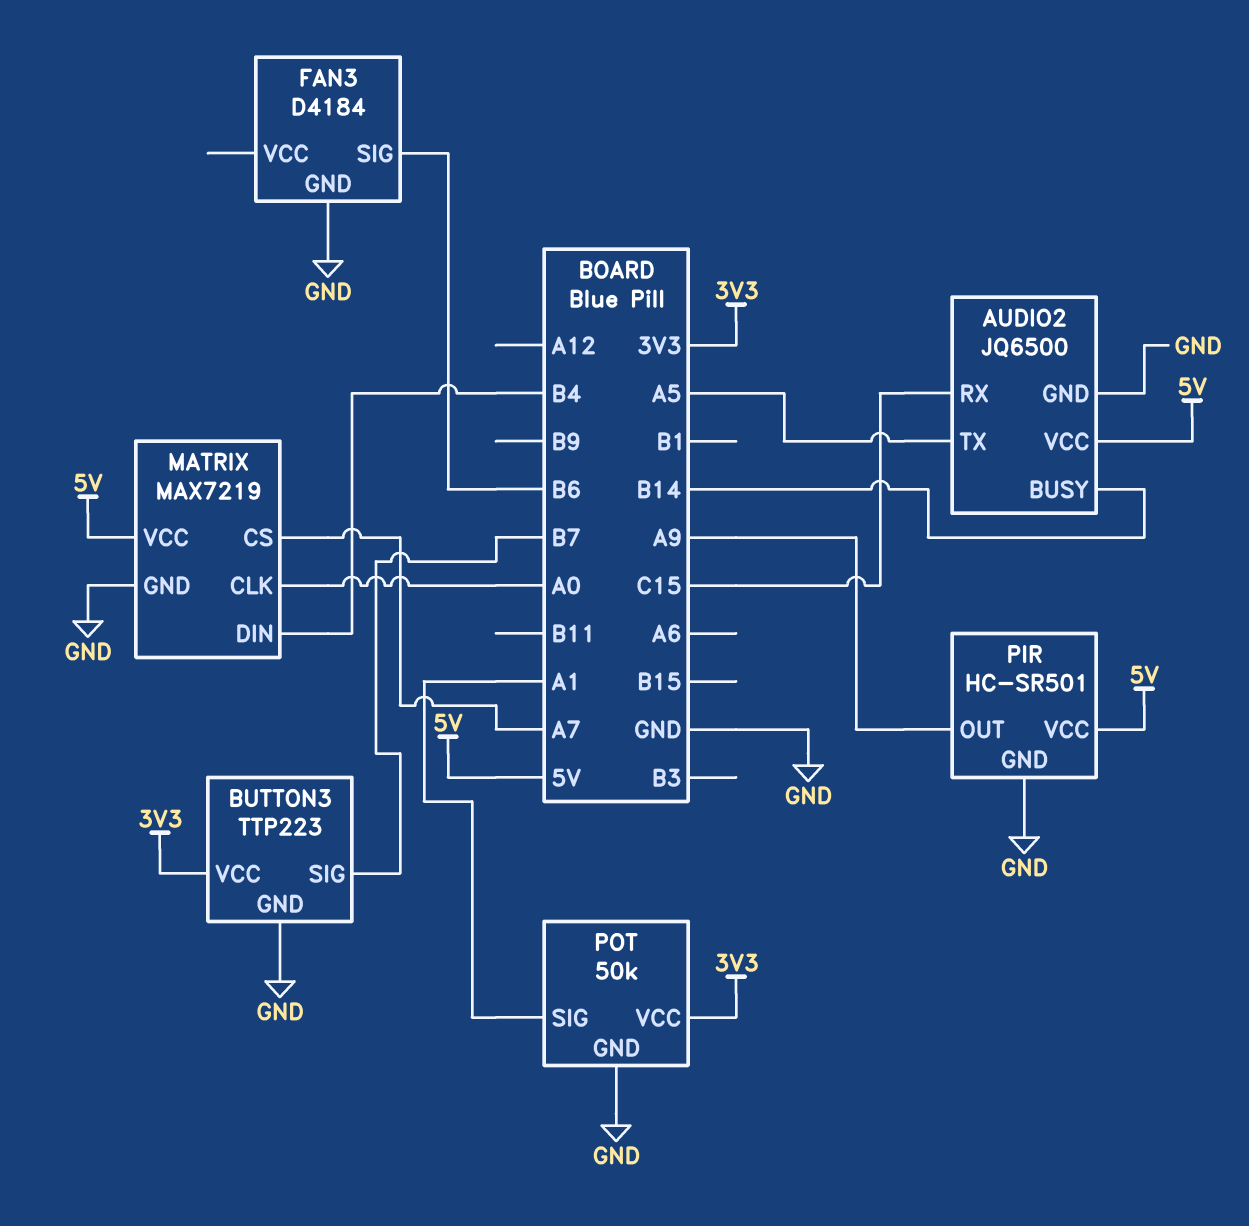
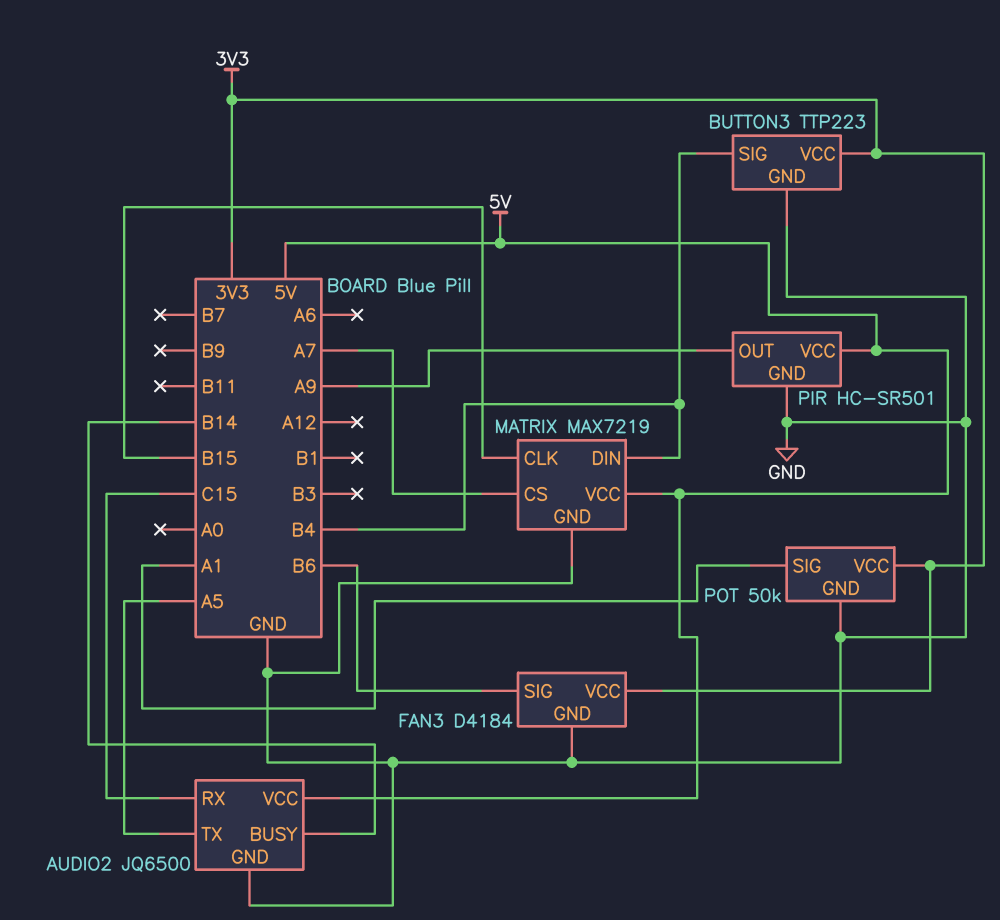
BUTTON3 pin SIG: B7 -> B4
FAN3 pin VCC: none -> 3V3
MATRIX pin CLK: A0 -> B15

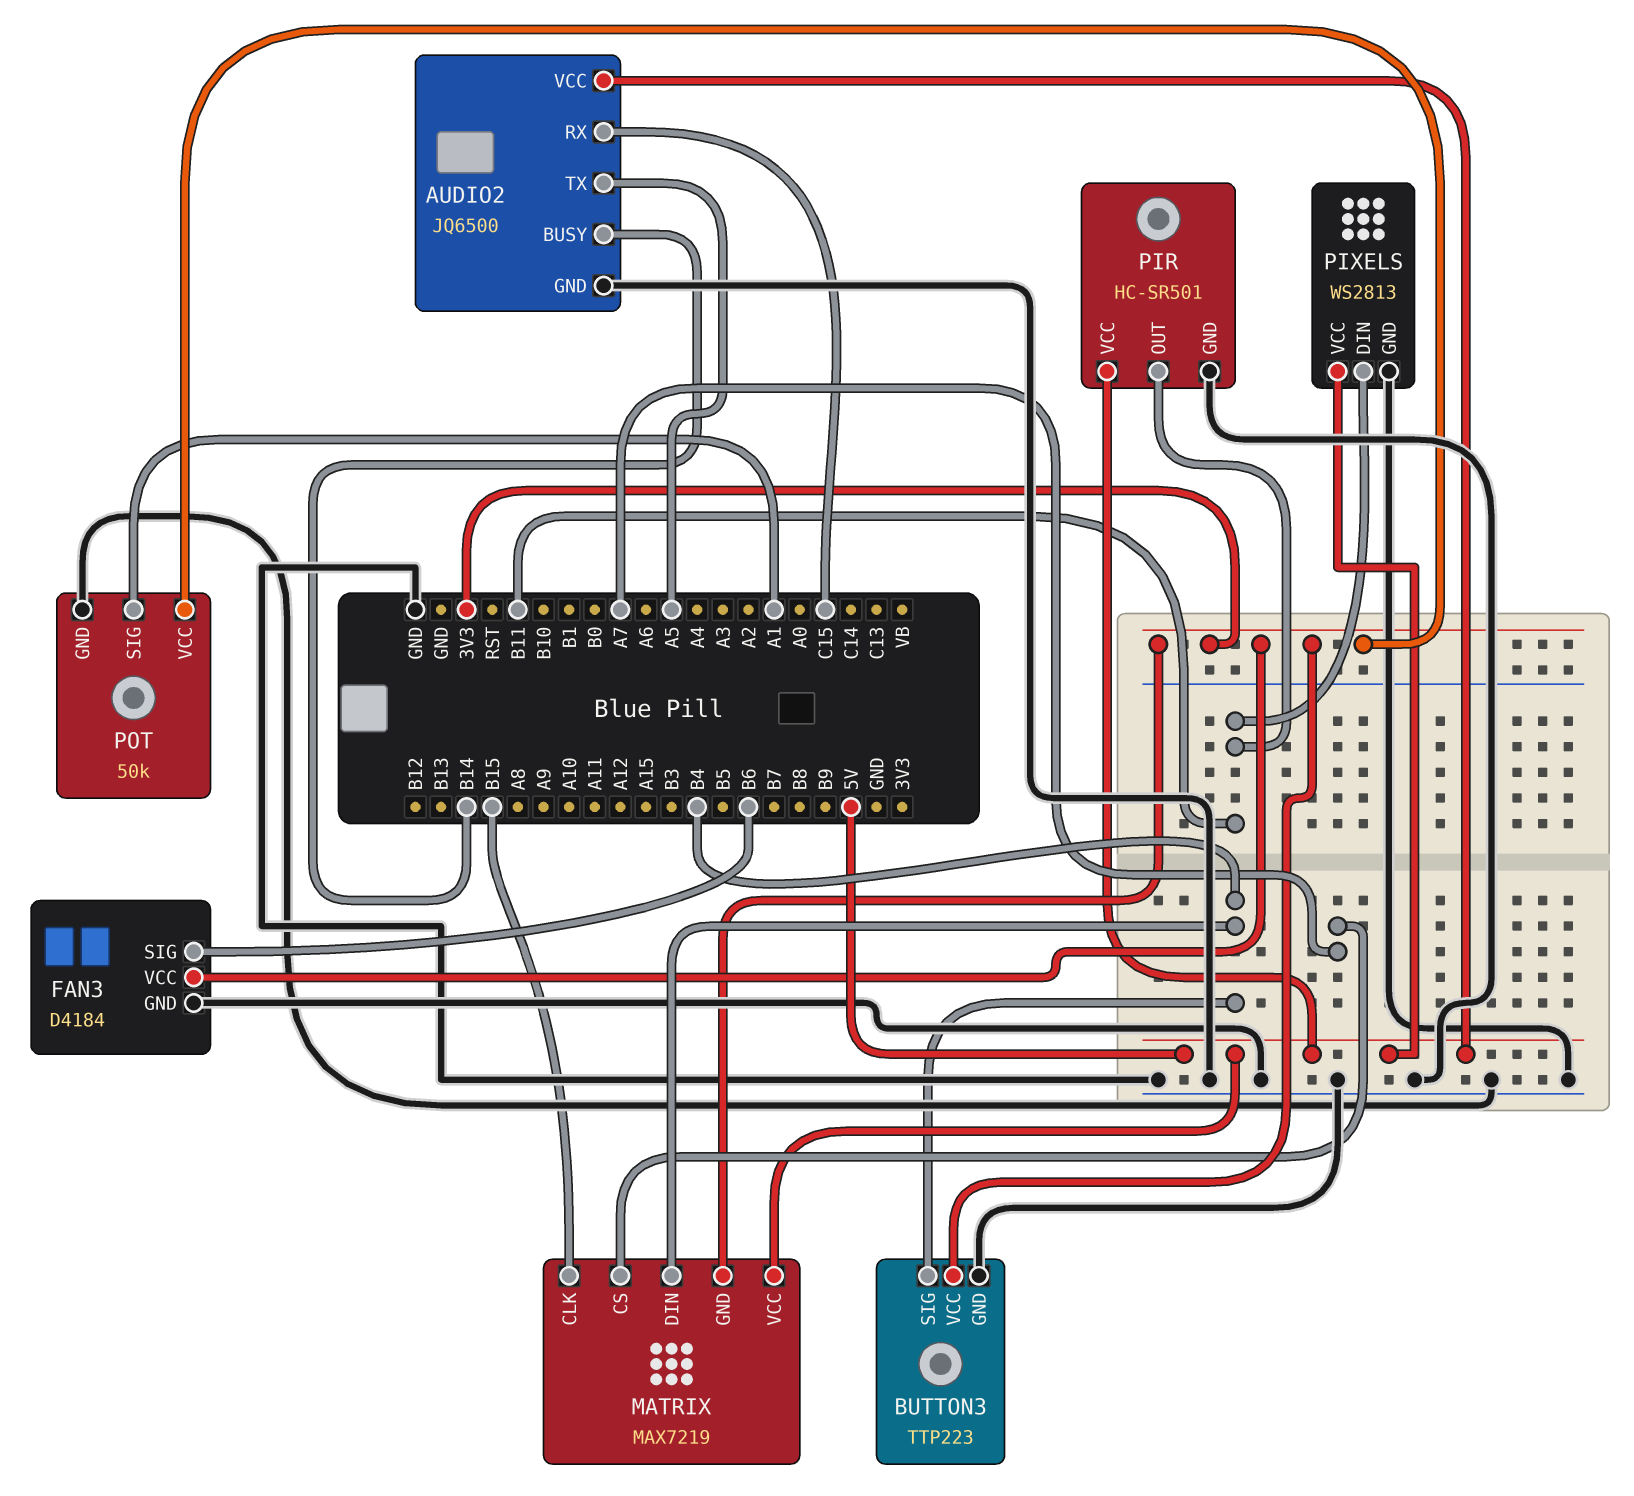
MATRIX pin GND: GND -> 3V3
PIR pin OUT: A9 -> B11
PIXELS: none -> WS2813
PIXELS pin DIN: none -> B11
PIXELS pin GND: none -> GND
PIXELS pin VCC: none -> 5V

